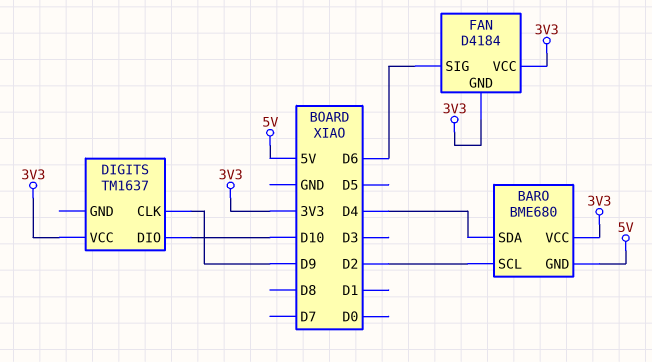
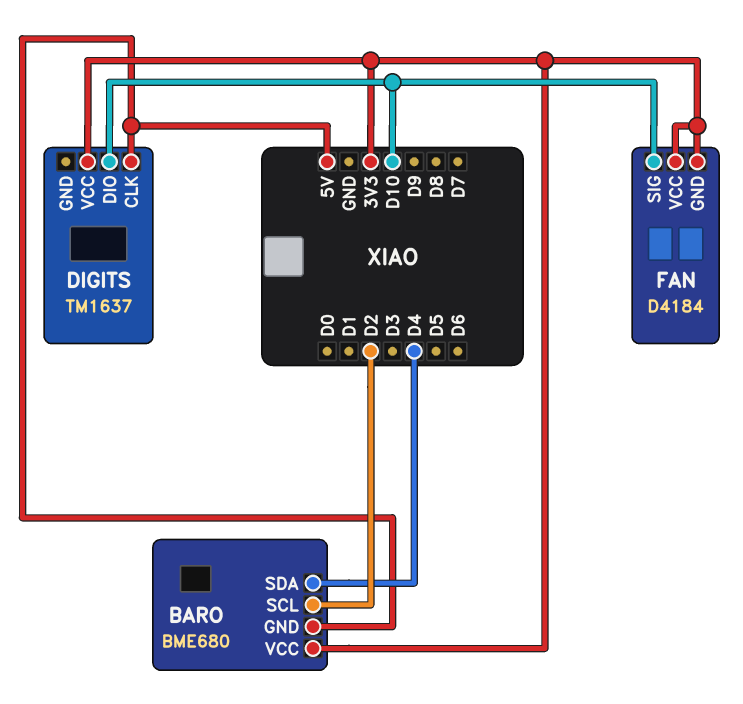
DIGITS pin CLK: D9 -> 5V
FAN pin SIG: D6 -> D10

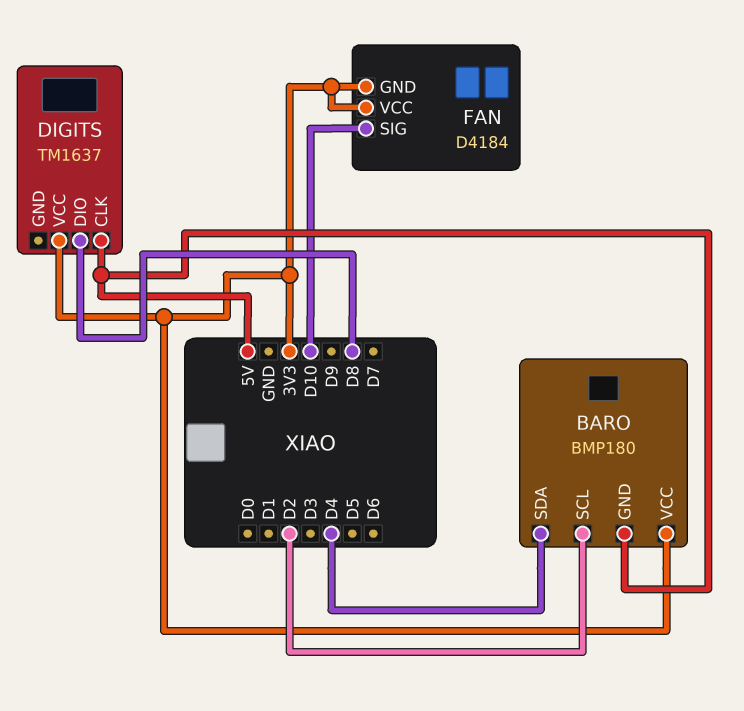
BARO: BME680 -> BMP180
DIGITS pin DIO: D10 -> D8

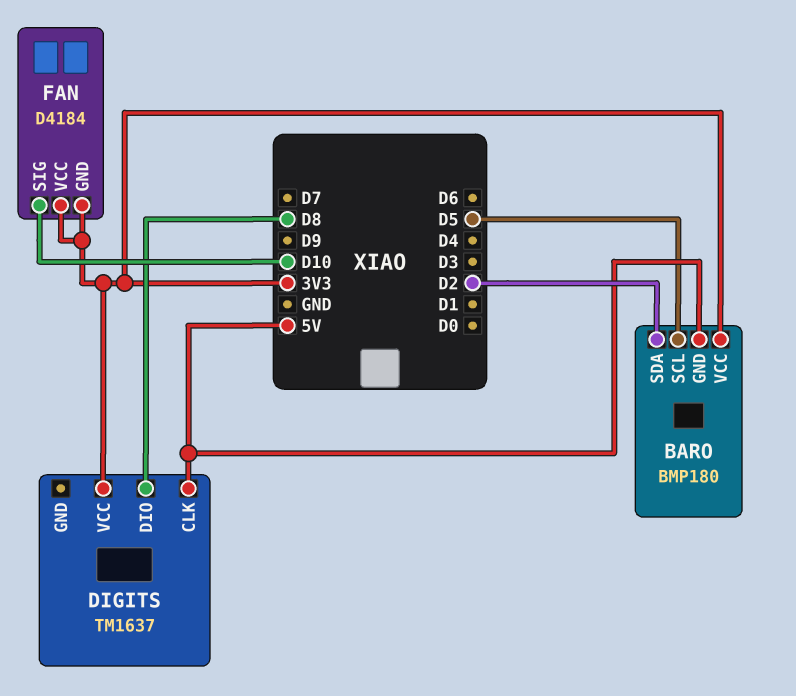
BARO pin SCL: D2 -> D5
BARO pin SDA: D4 -> D2

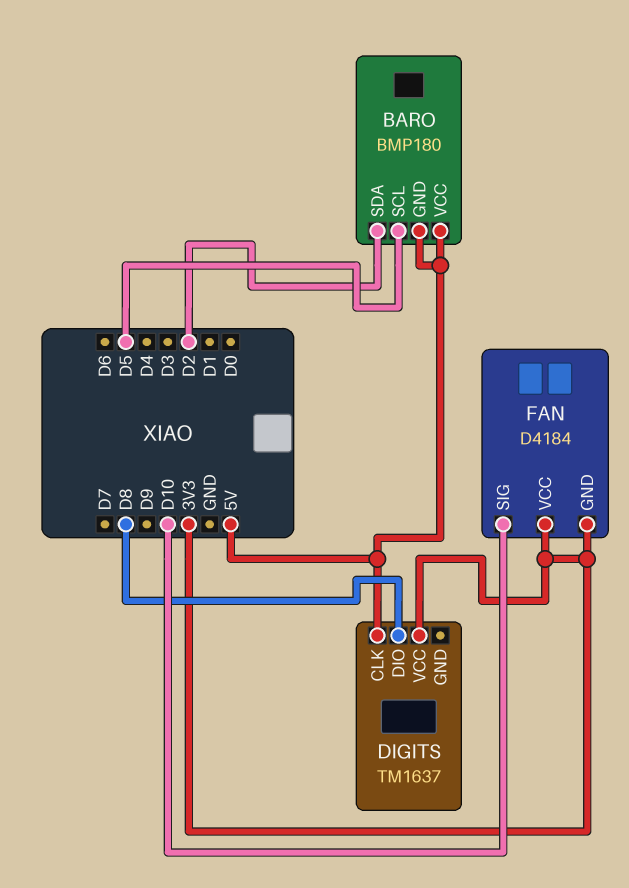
BARO pin VCC: 3V3 -> 5V

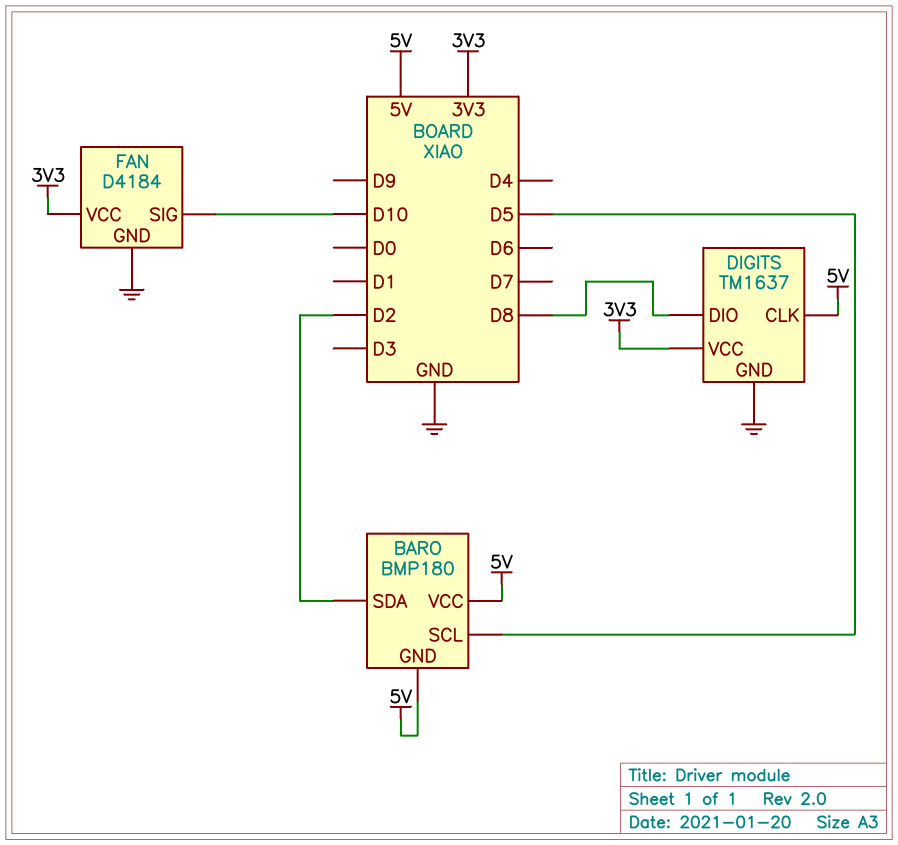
DIGITS pin GND: none -> GND
FAN pin GND: 3V3 -> GND

